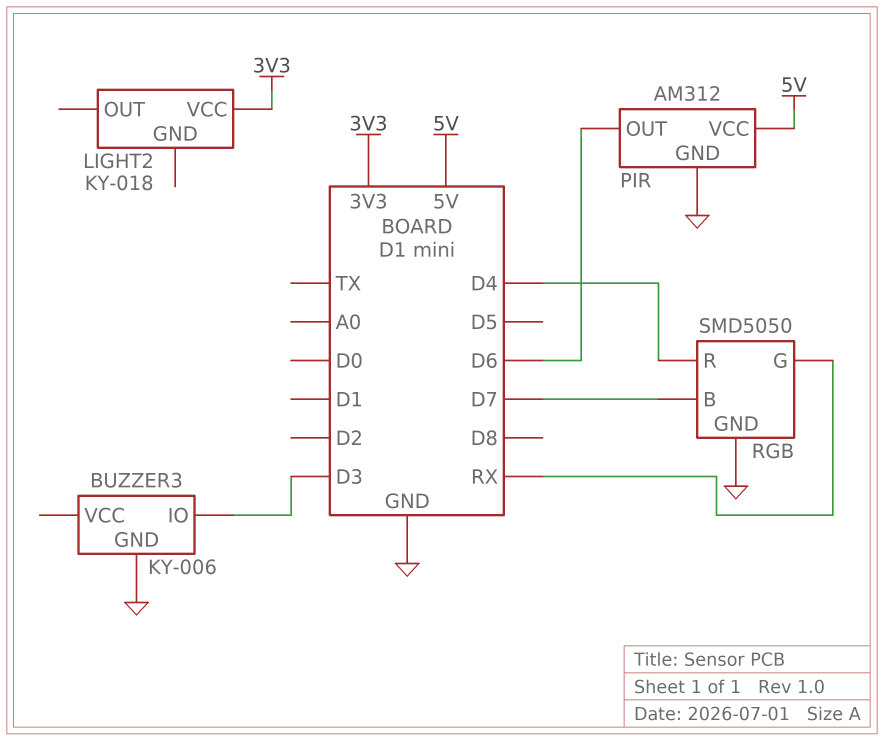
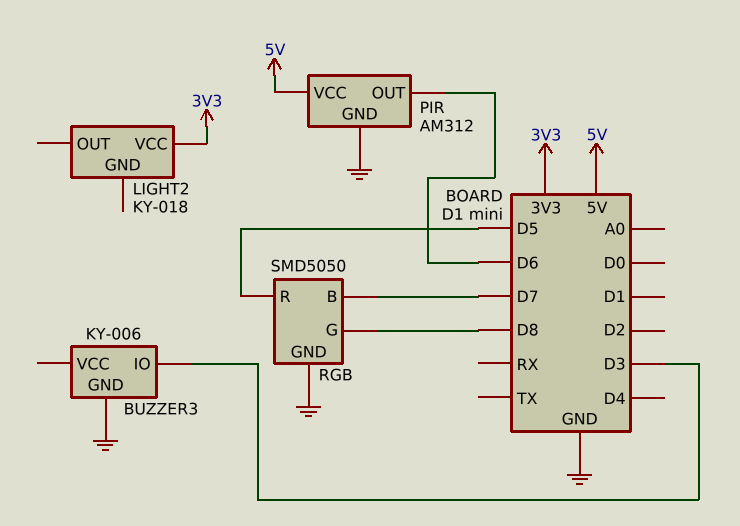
RGB pin G: RX -> D8
RGB pin R: D4 -> D5

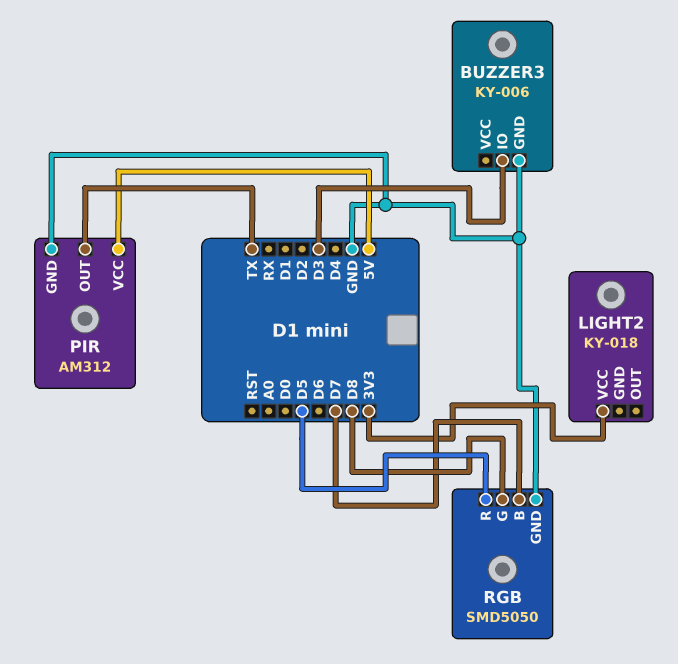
PIR pin OUT: D6 -> TX

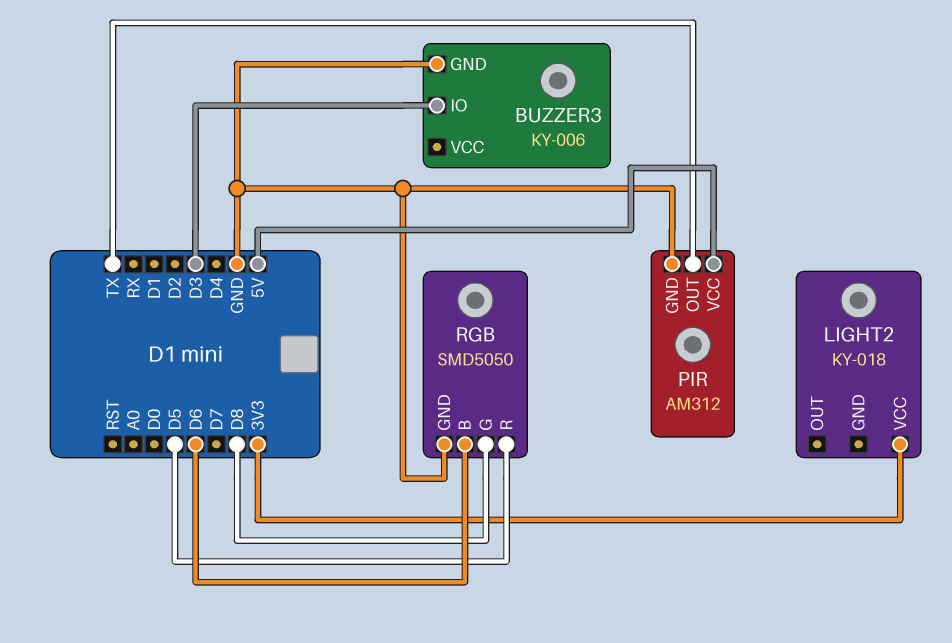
RGB pin B: D7 -> D6

